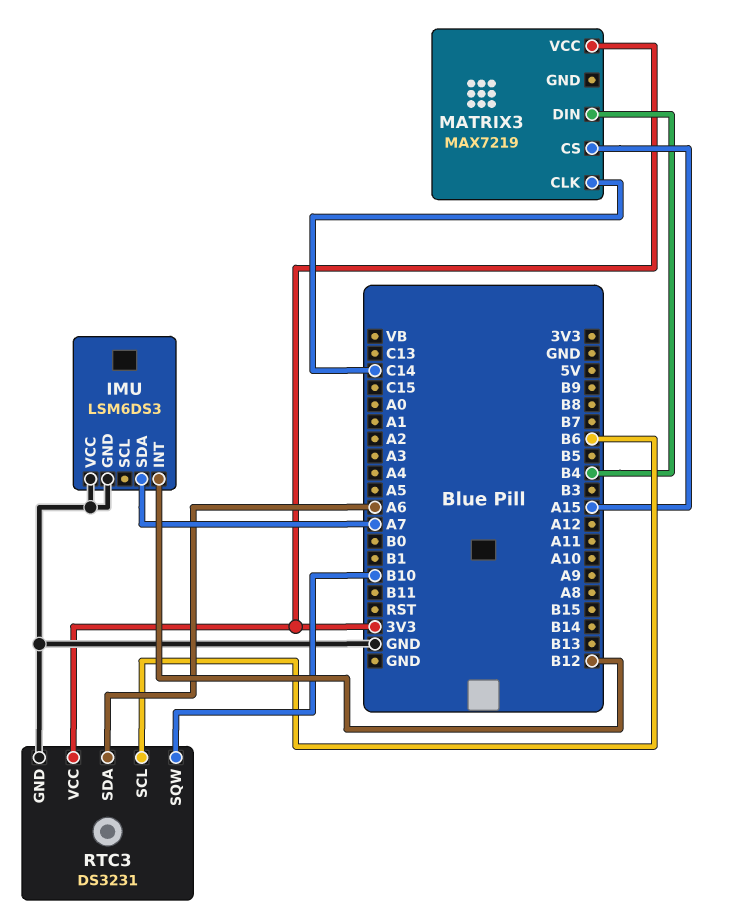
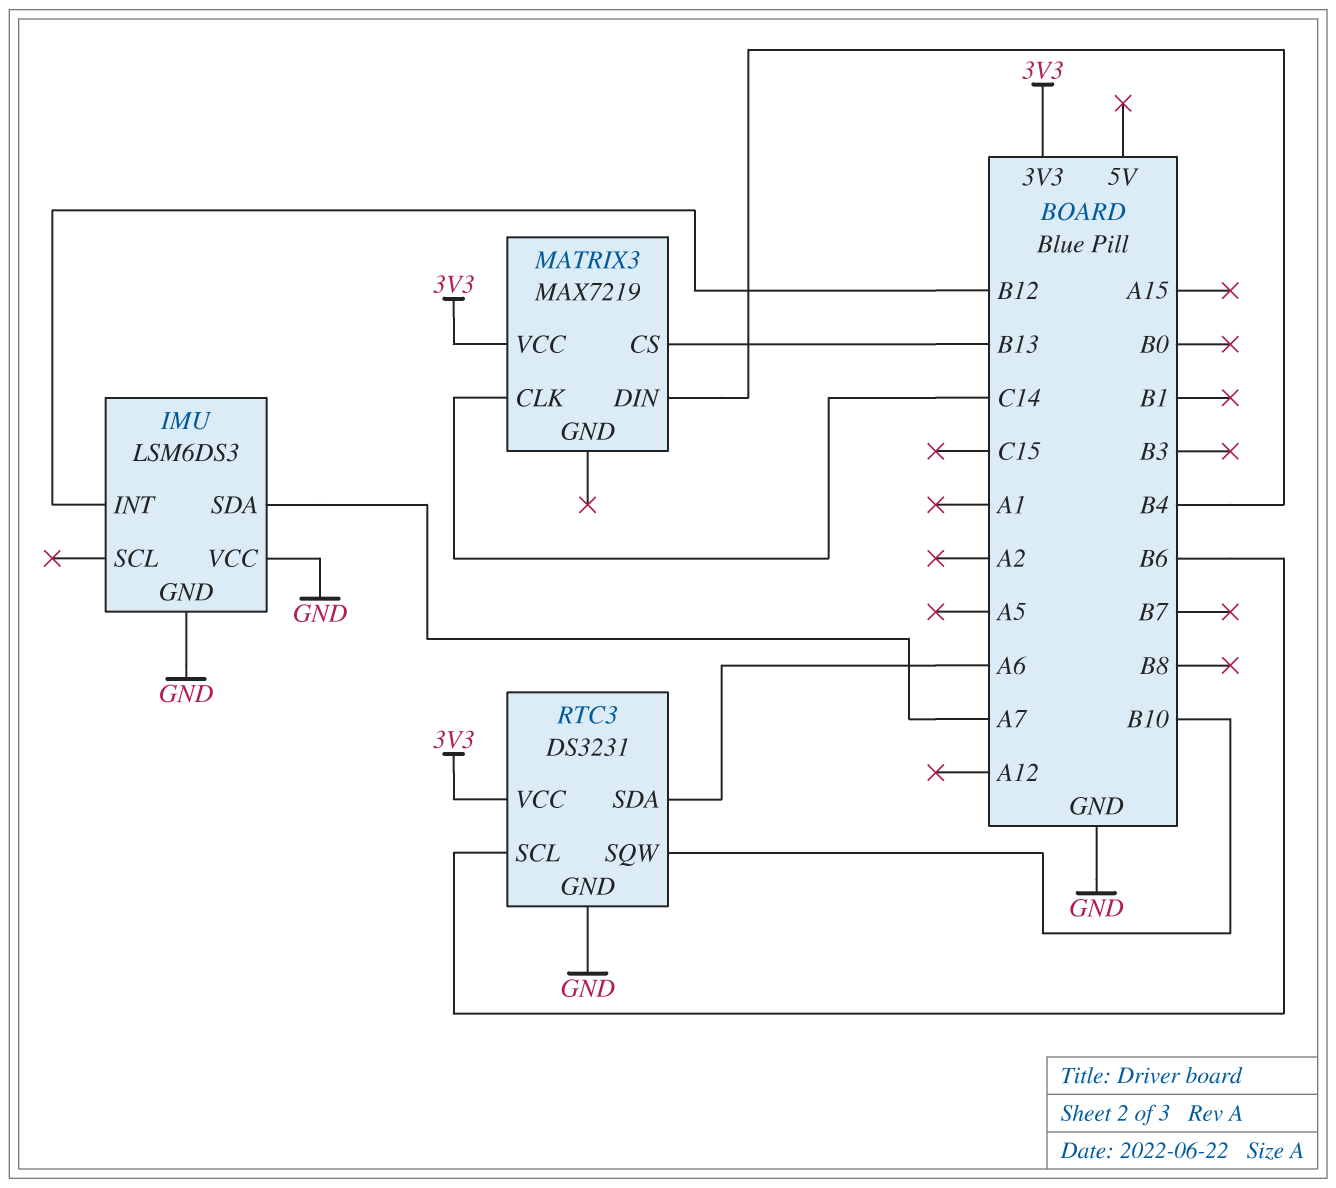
MATRIX3 pin CS: A15 -> B13

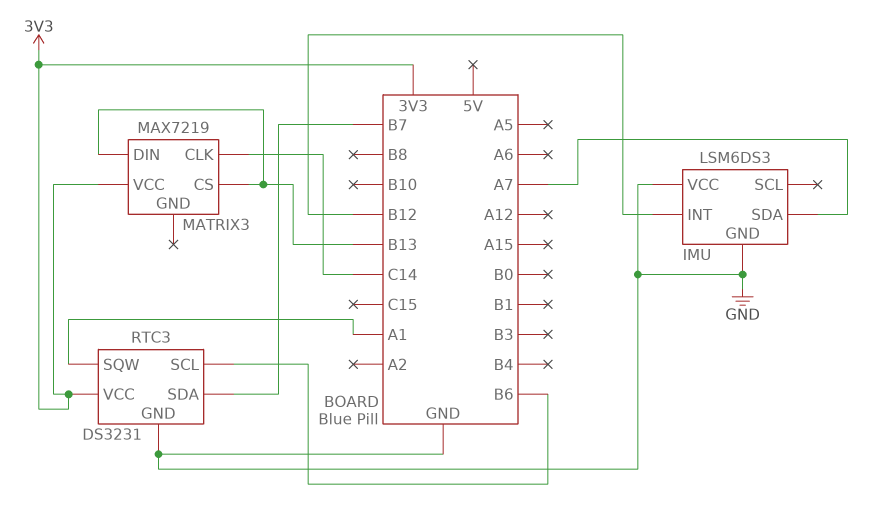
MATRIX3 pin DIN: B4 -> B13
RTC3 pin SDA: A6 -> B7
RTC3 pin SQW: B10 -> A1

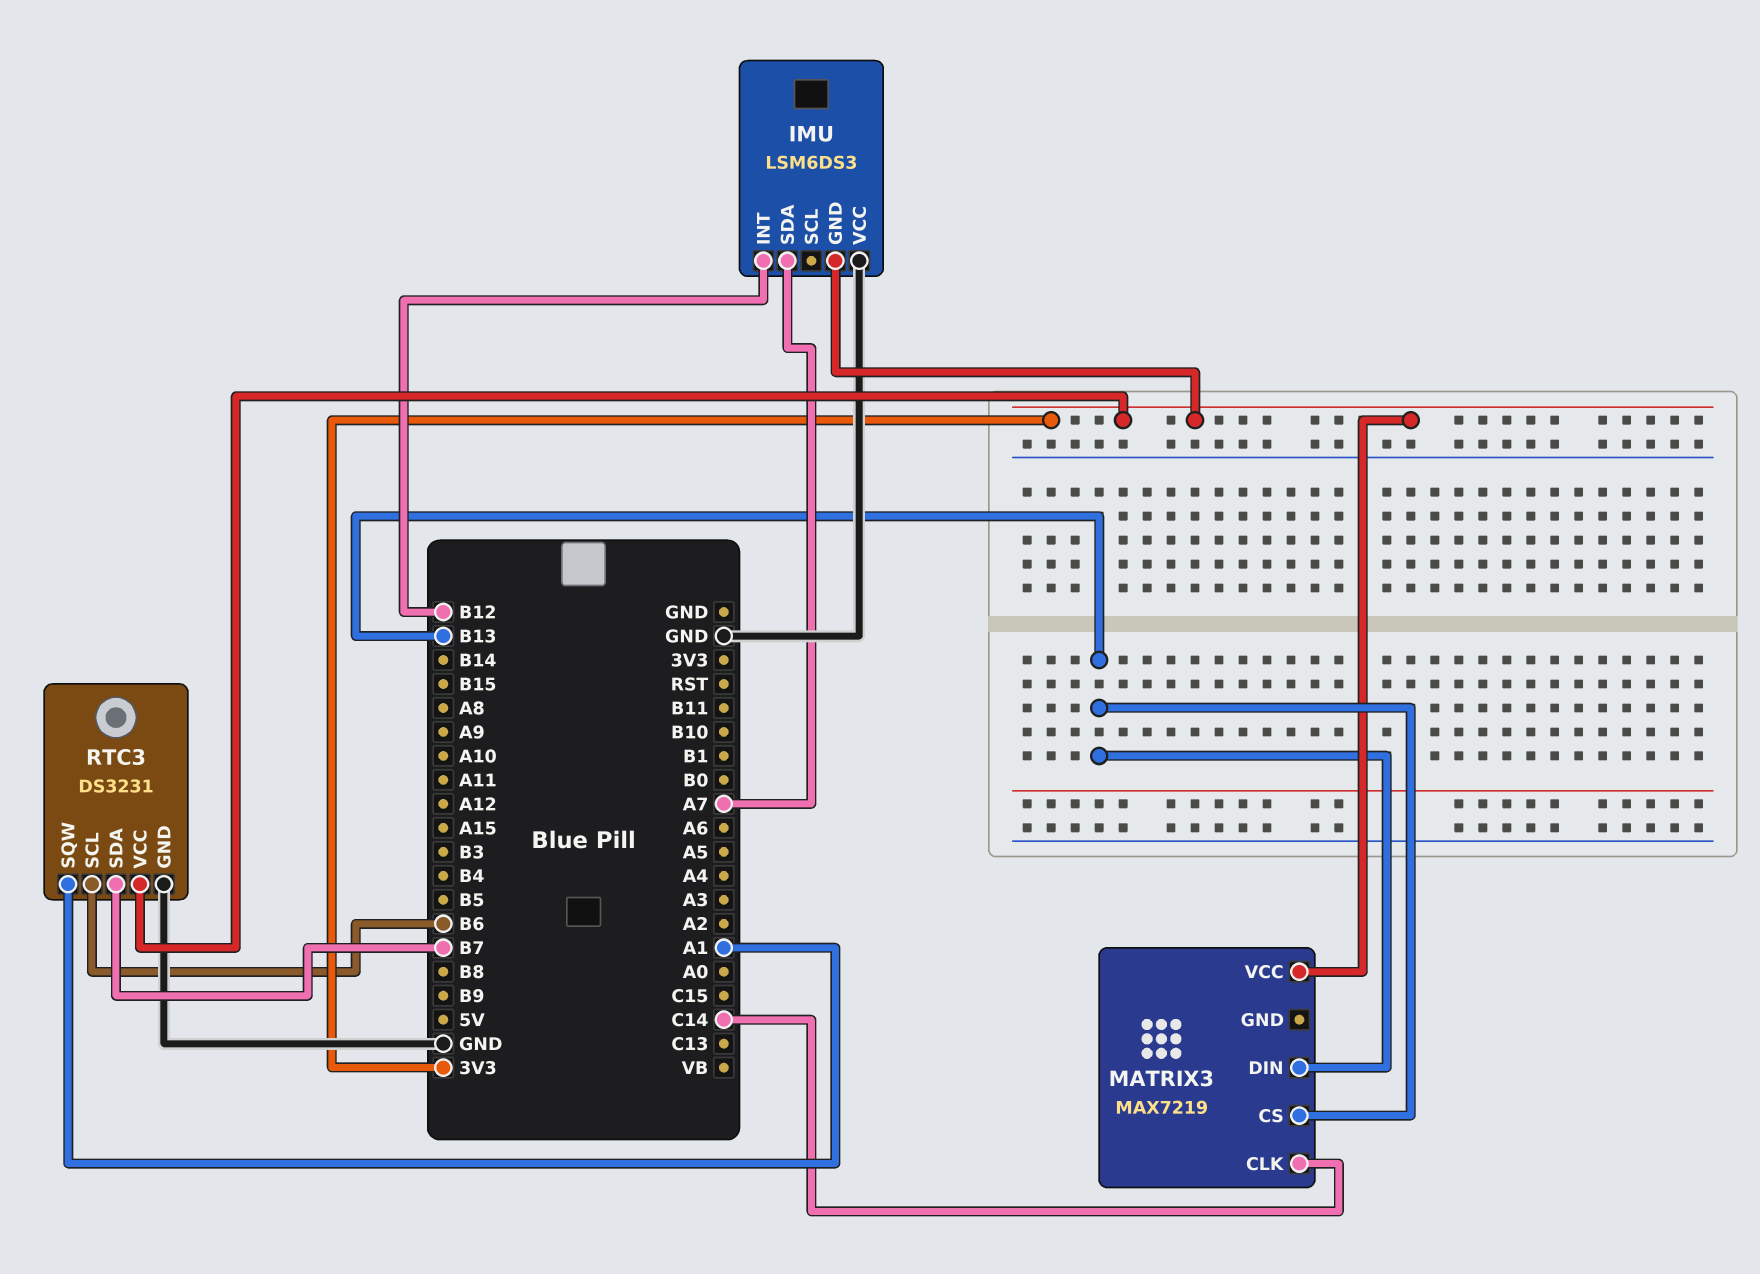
IMU pin GND: GND -> 3V3

